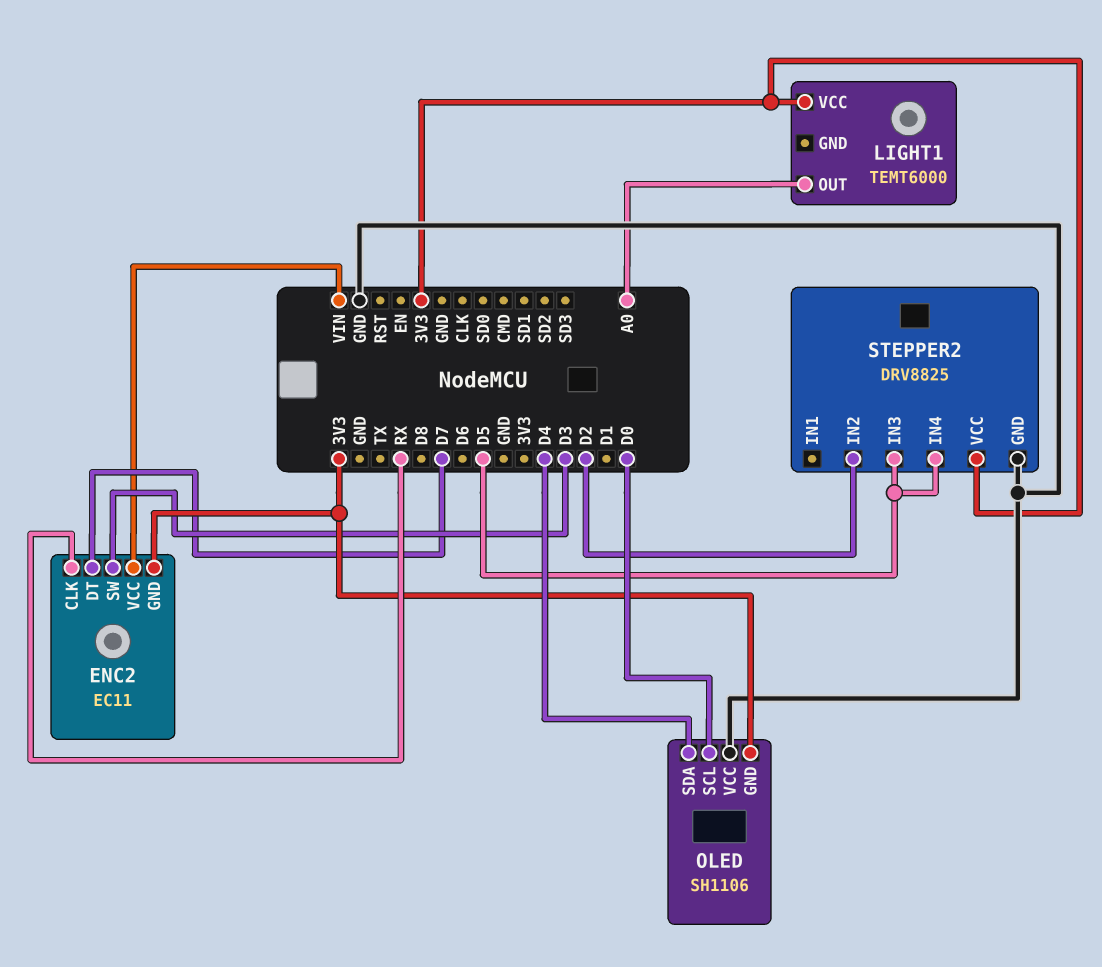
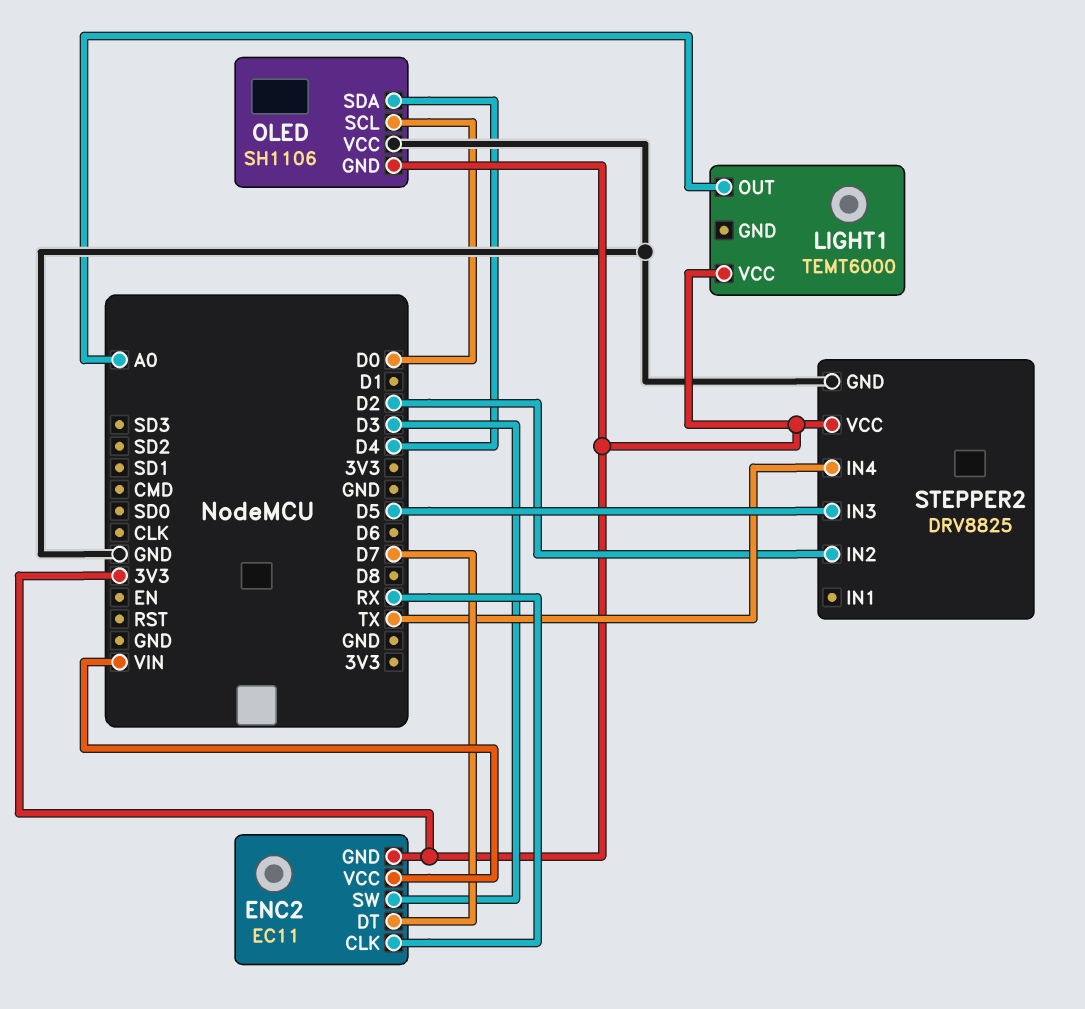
STEPPER2 pin IN4: D5 -> TX

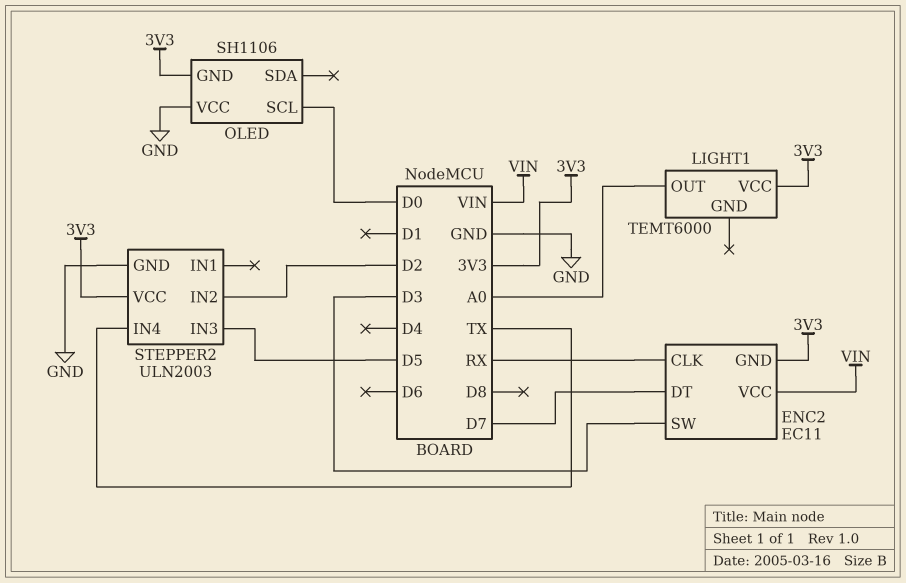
OLED pin SDA: D4 -> none
STEPPER2: DRV8825 -> ULN2003

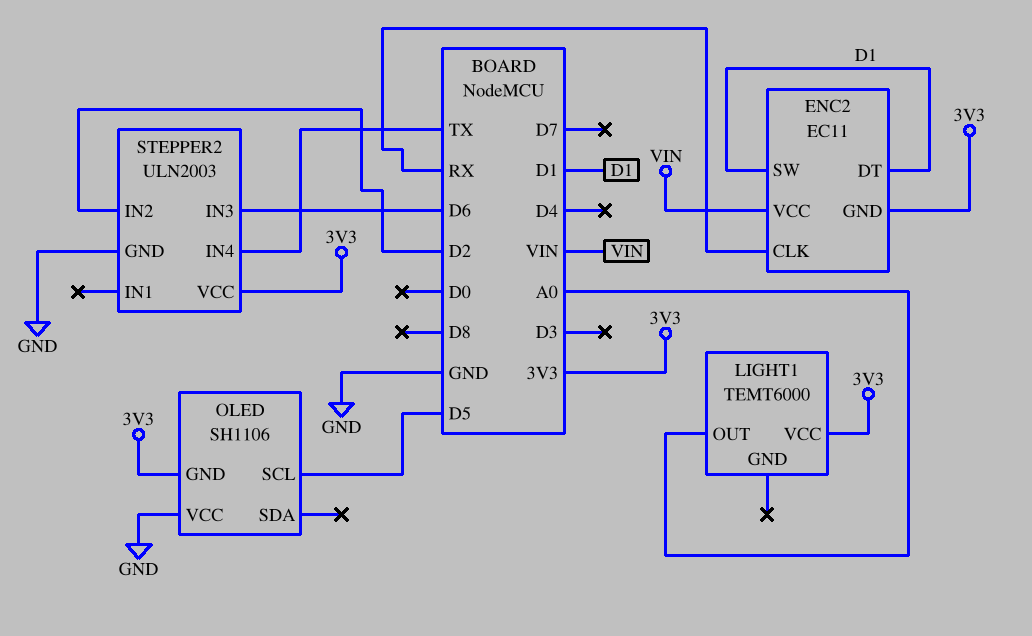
ENC2 pin DT: D7 -> D1
ENC2 pin SW: D3 -> D1
OLED pin SCL: D0 -> D5
STEPPER2 pin IN3: D5 -> D6

